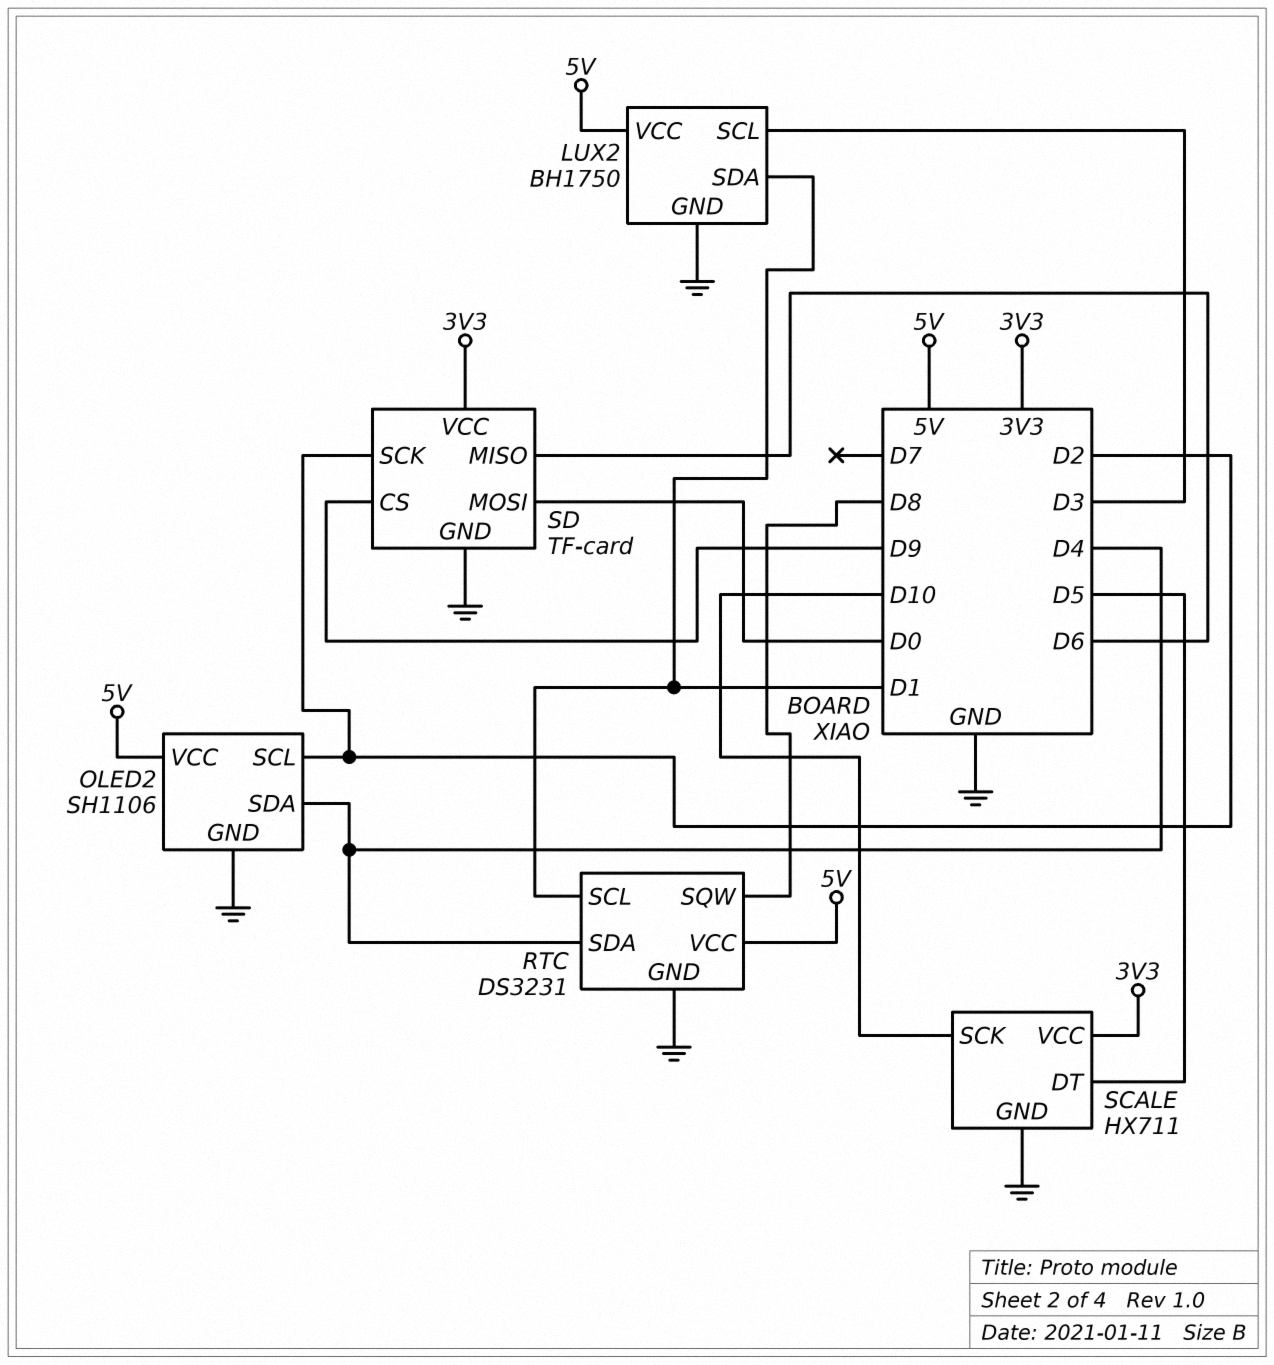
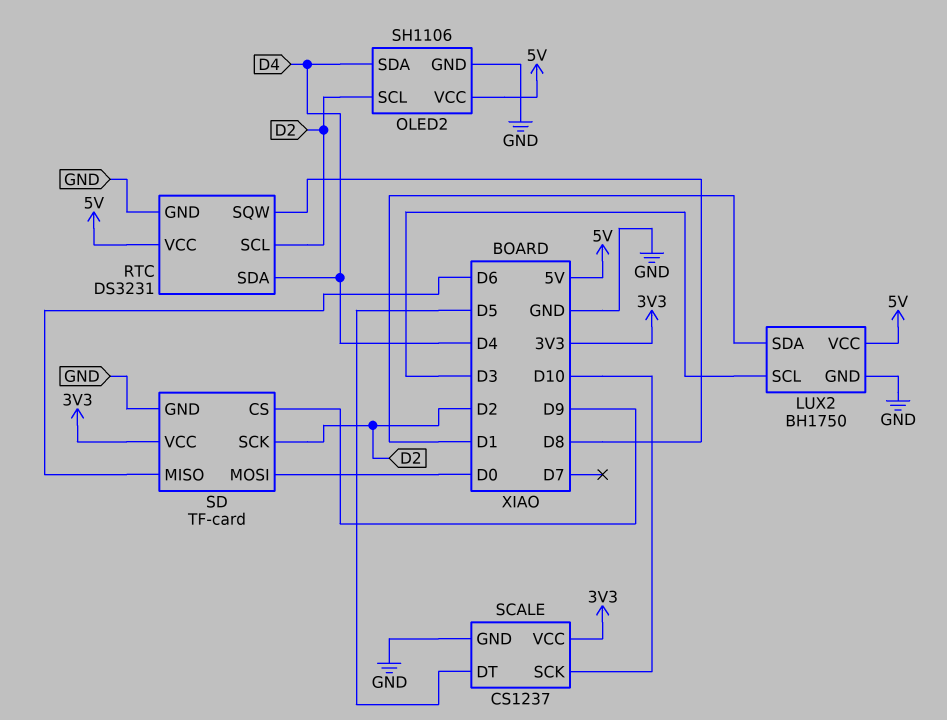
RTC pin SCL: D1 -> D2
SCALE: HX711 -> CS1237

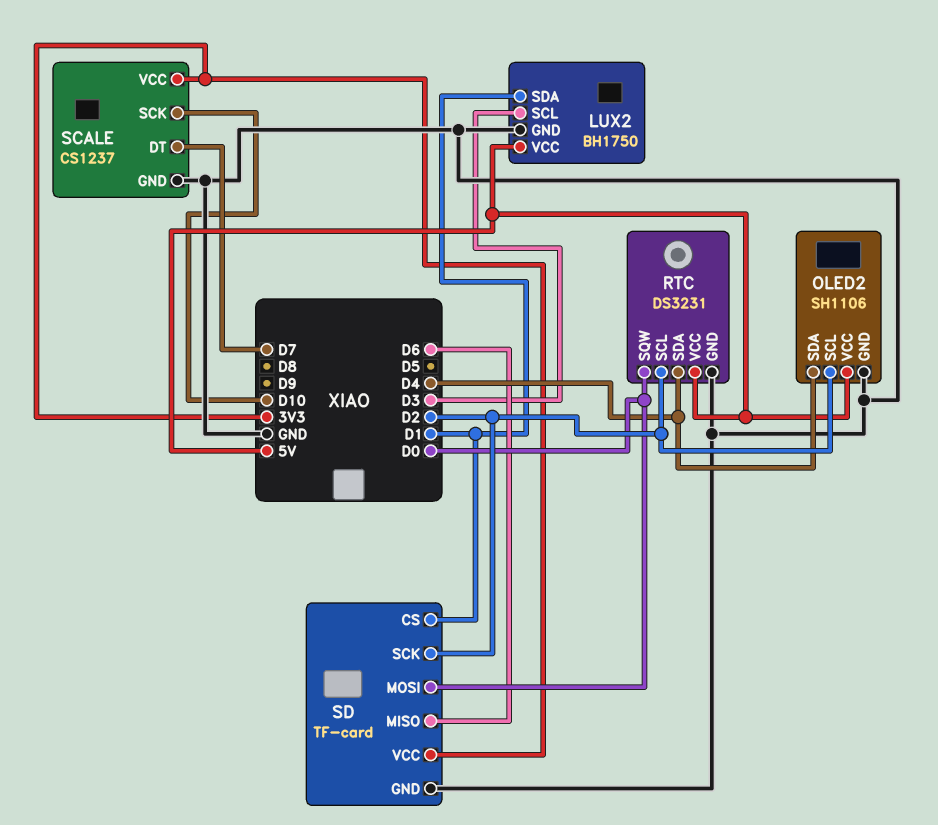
RTC pin SQW: D8 -> D0
SCALE pin DT: D5 -> D7
SD pin CS: D9 -> D1

